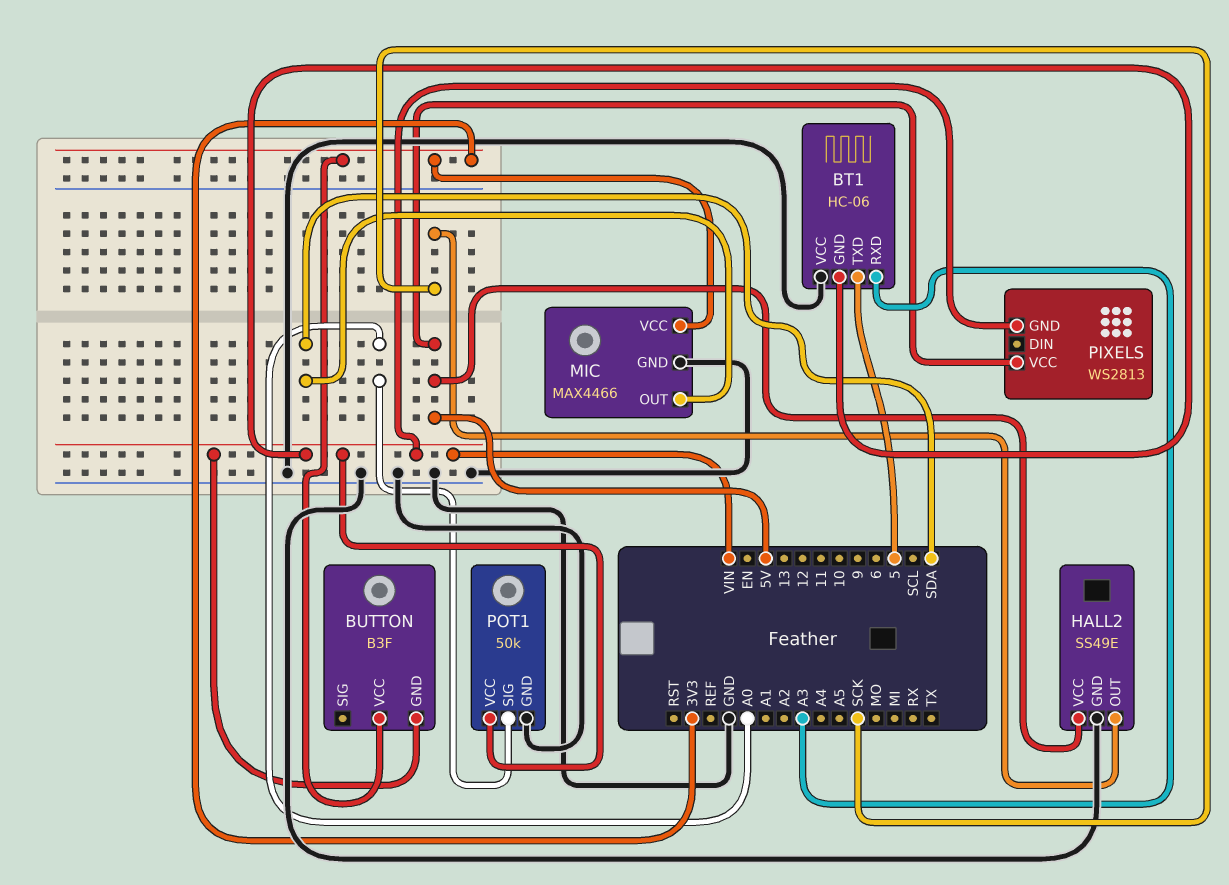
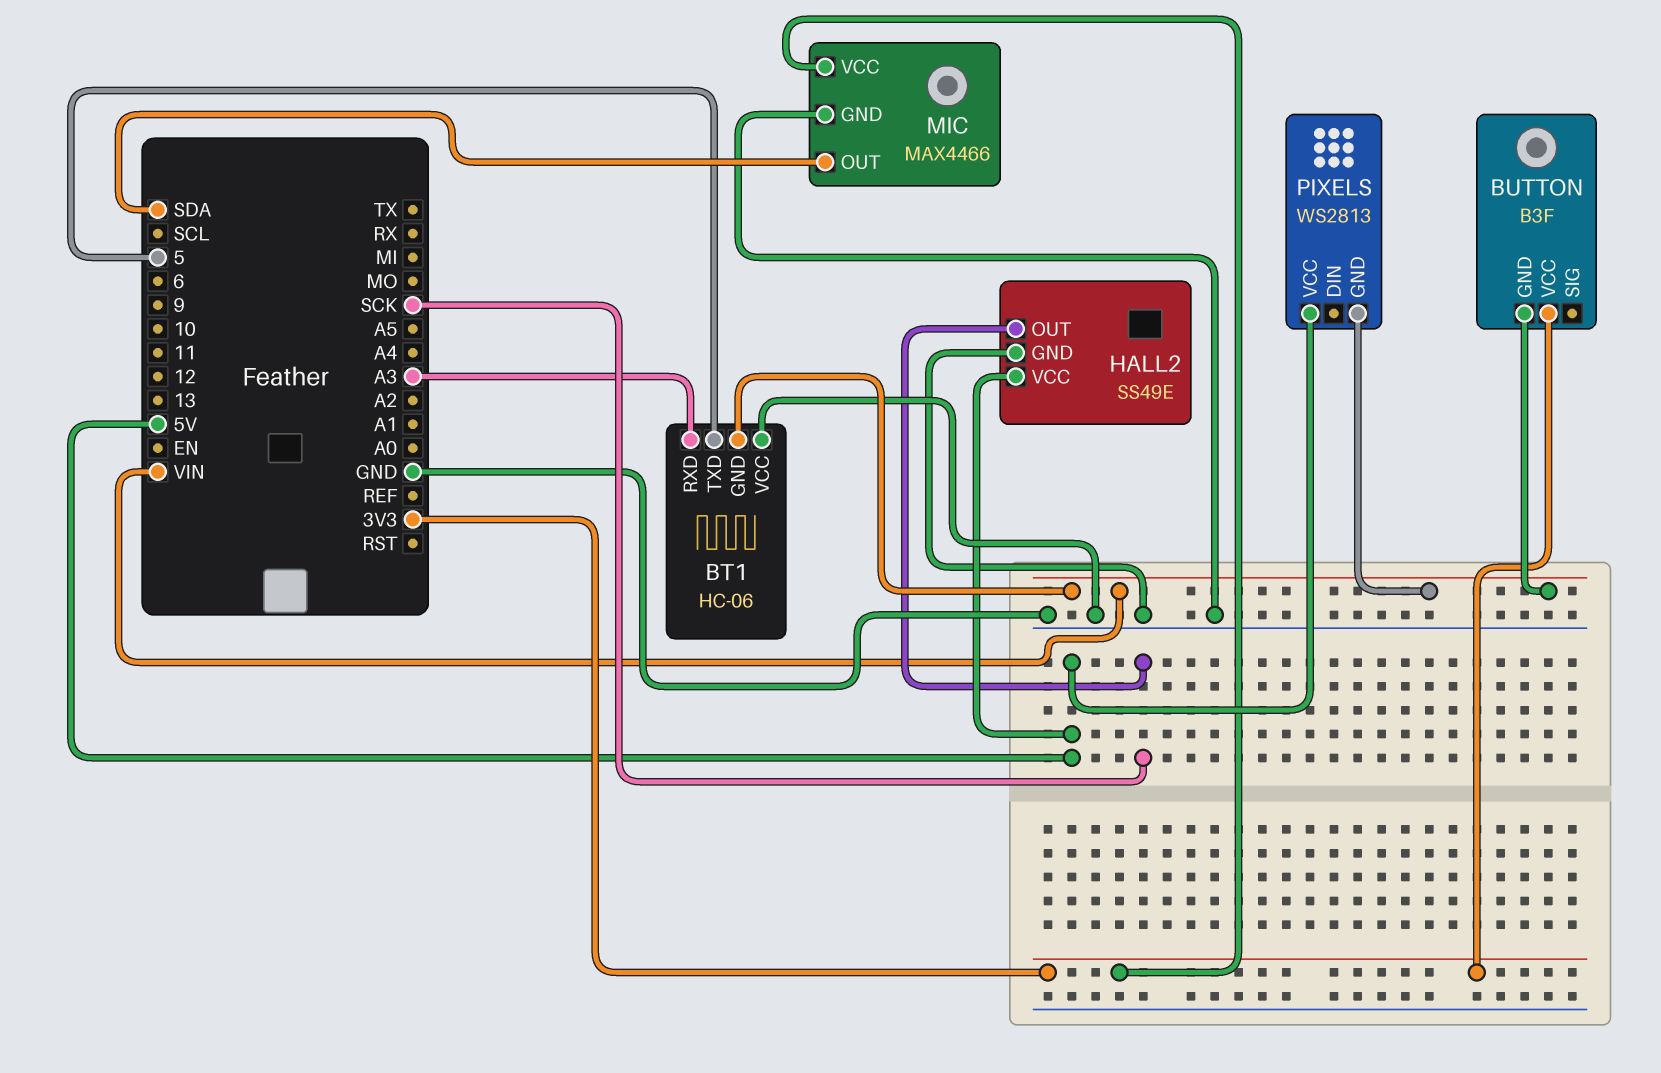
POT1: 50k -> none
POT1 pin GND: GND -> none
POT1 pin SIG: A0 -> none
POT1 pin VCC: VIN -> none

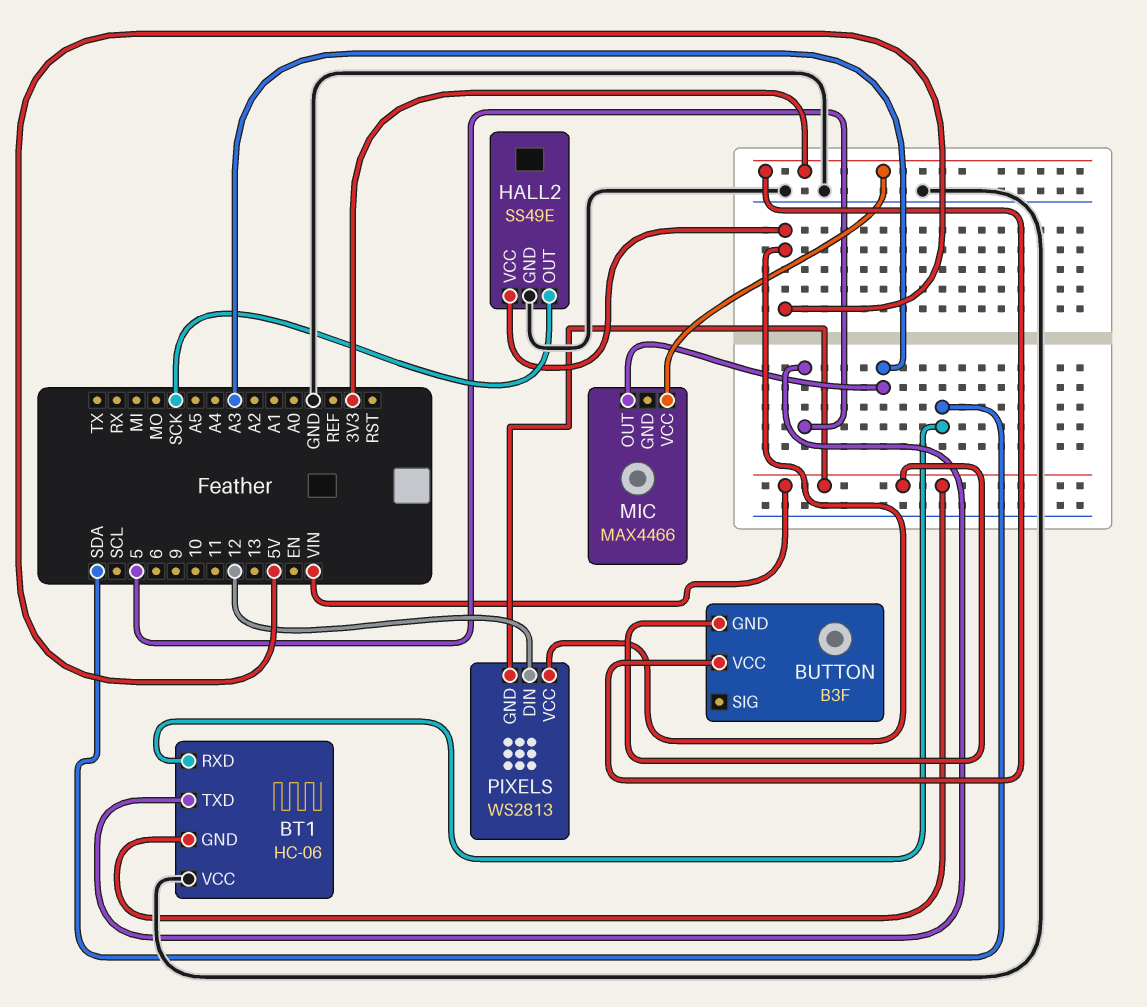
BT1 pin RXD: A3 -> SDA
MIC pin GND: GND -> none
MIC pin OUT: SDA -> A3
PIXELS pin DIN: none -> 12

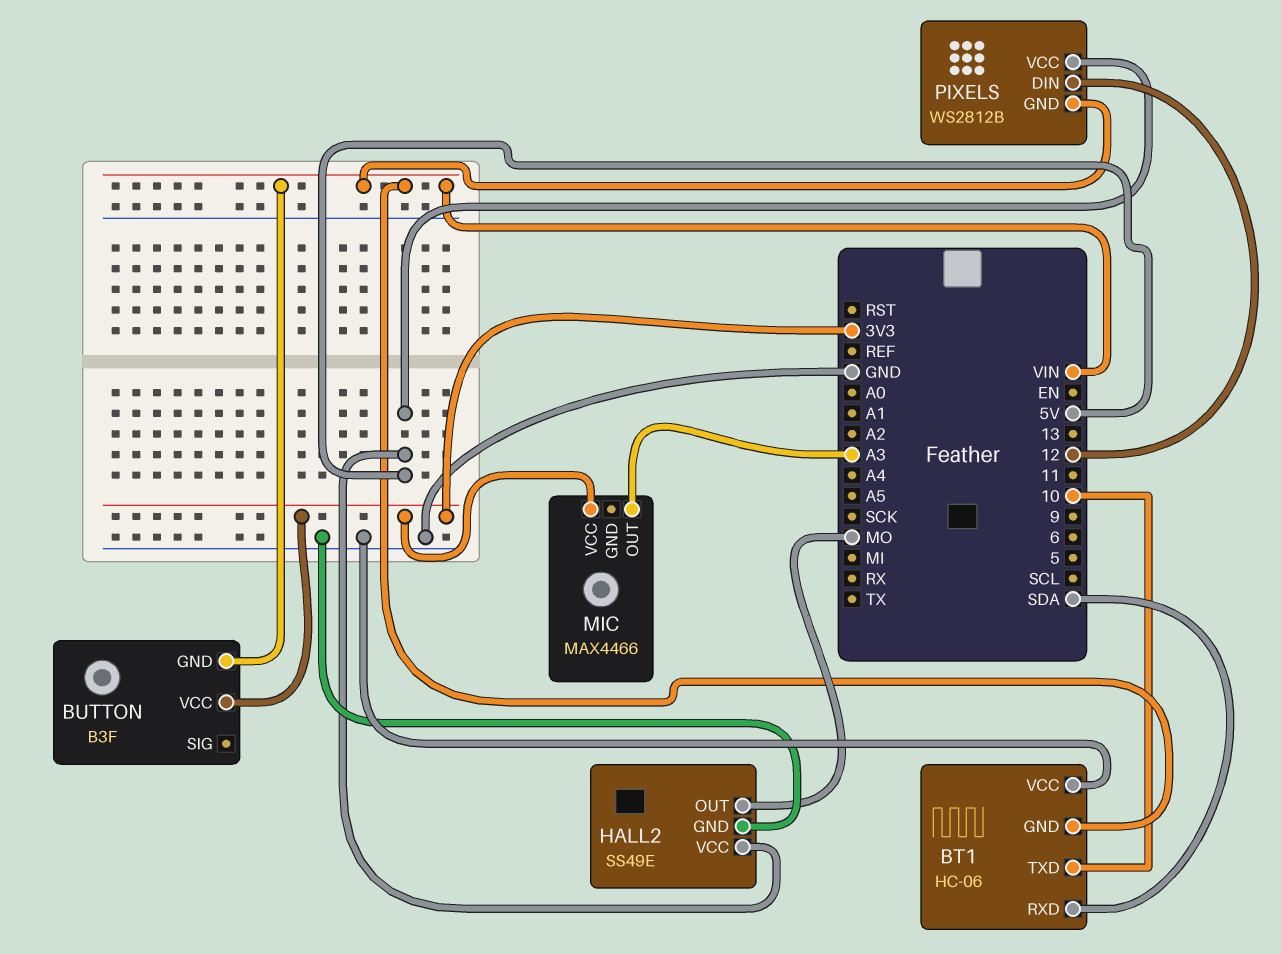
BT1 pin TXD: 5 -> 10
HALL2 pin OUT: SCK -> MO
PIXELS: WS2813 -> WS2812B

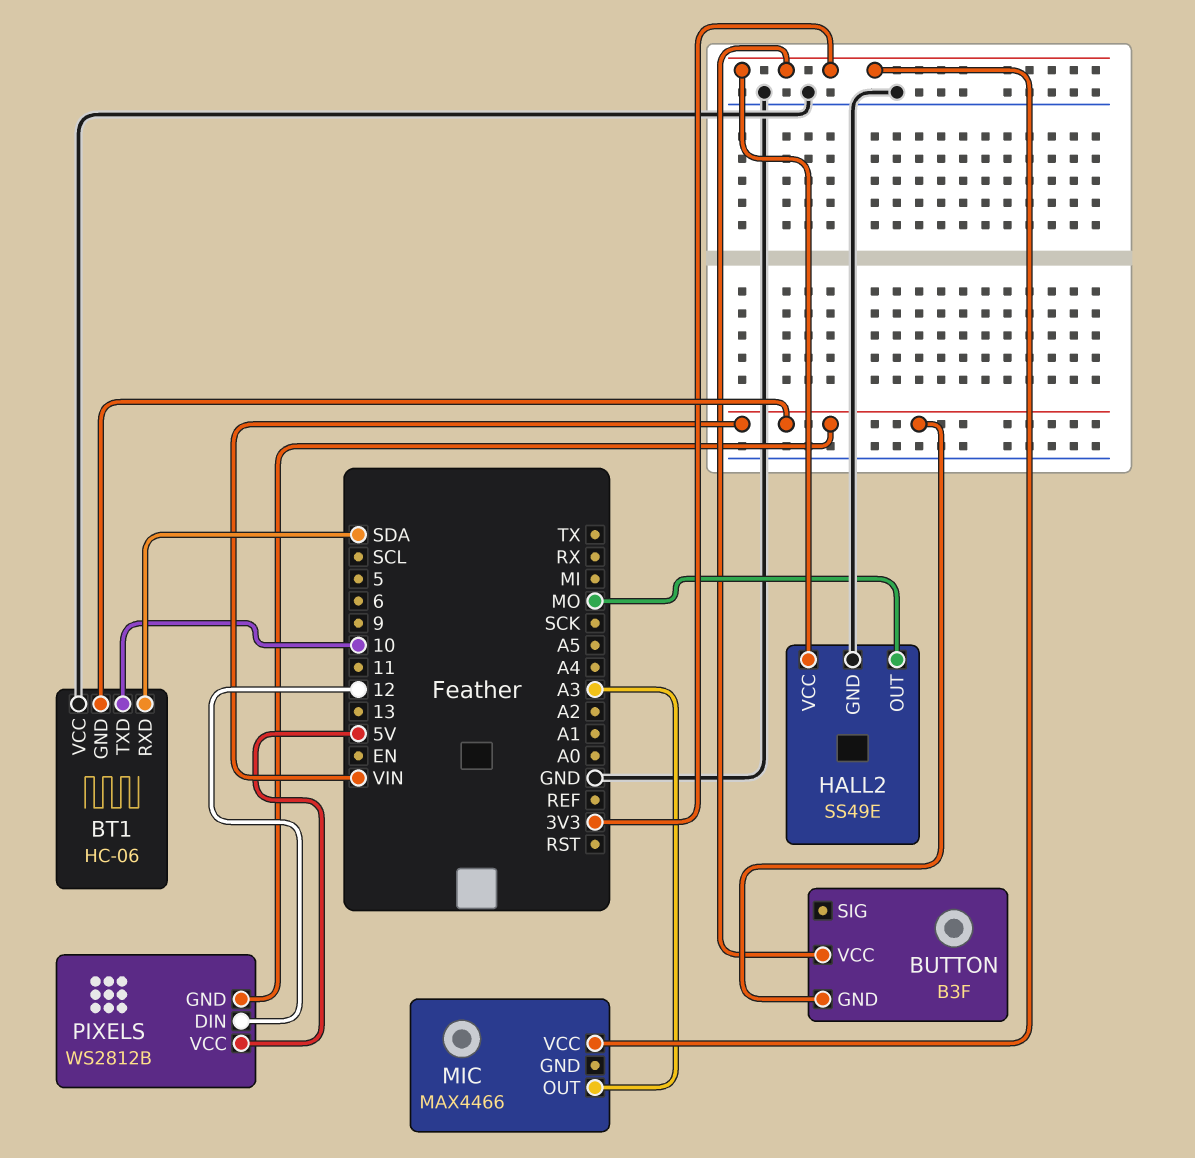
HALL2 pin VCC: 5V -> 3V3

